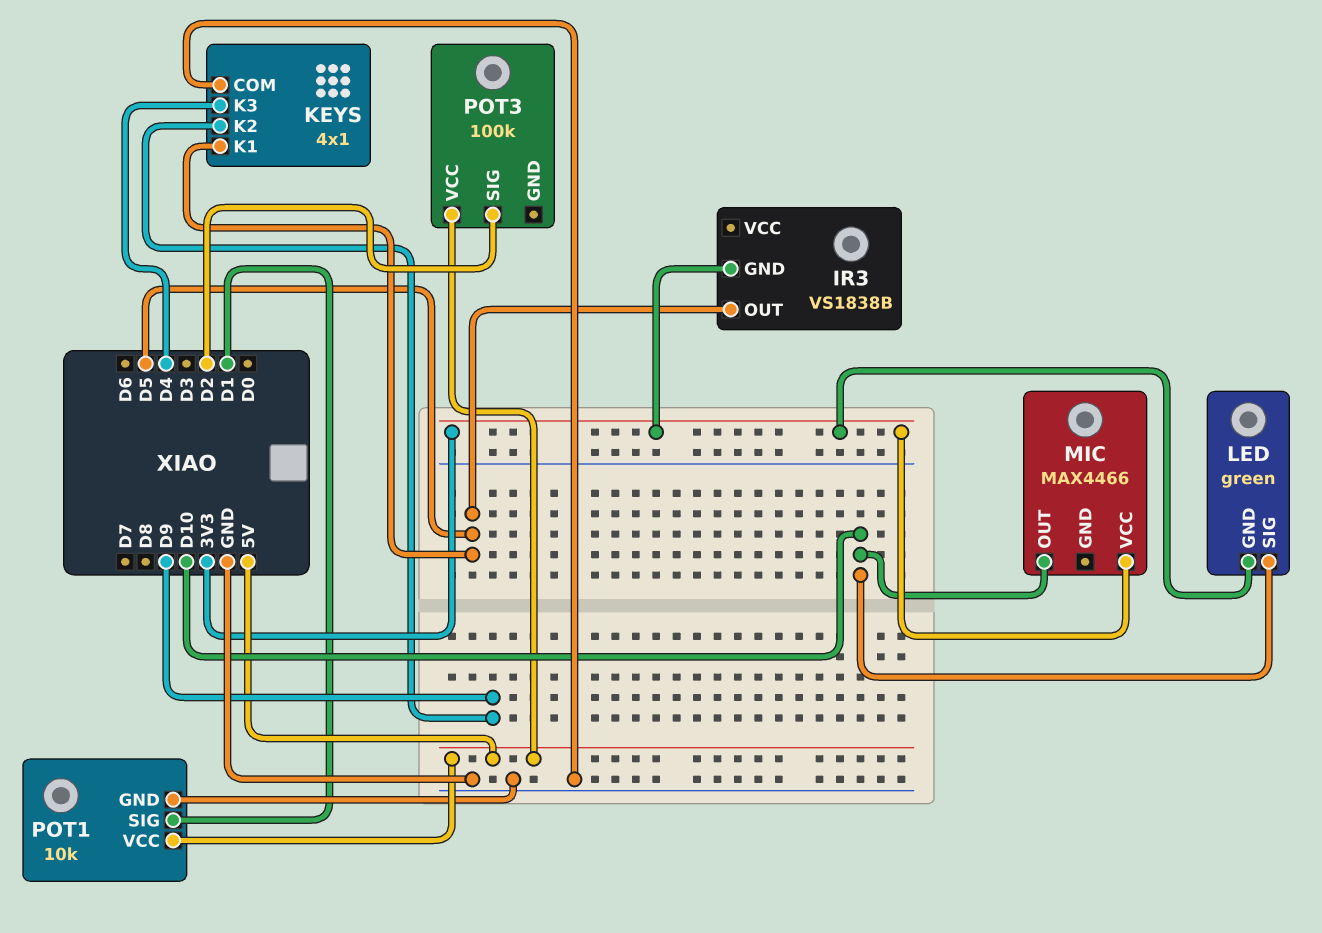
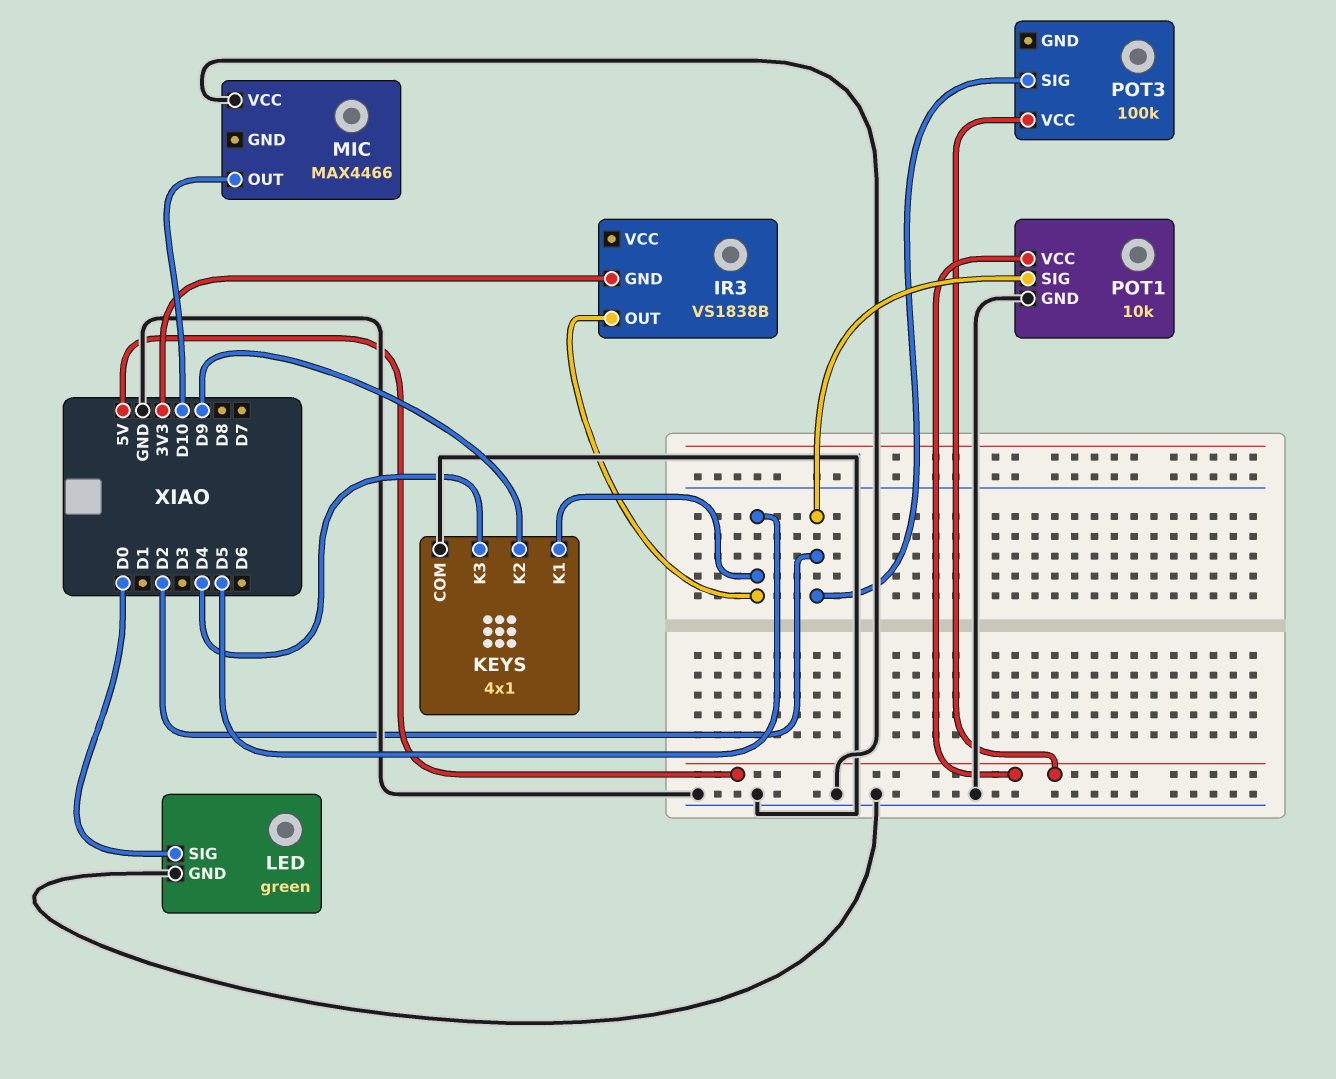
LED pin GND: 3V3 -> GND
LED pin SIG: D10 -> D0
MIC pin VCC: 3V3 -> GND
POT1 pin SIG: D1 -> D2

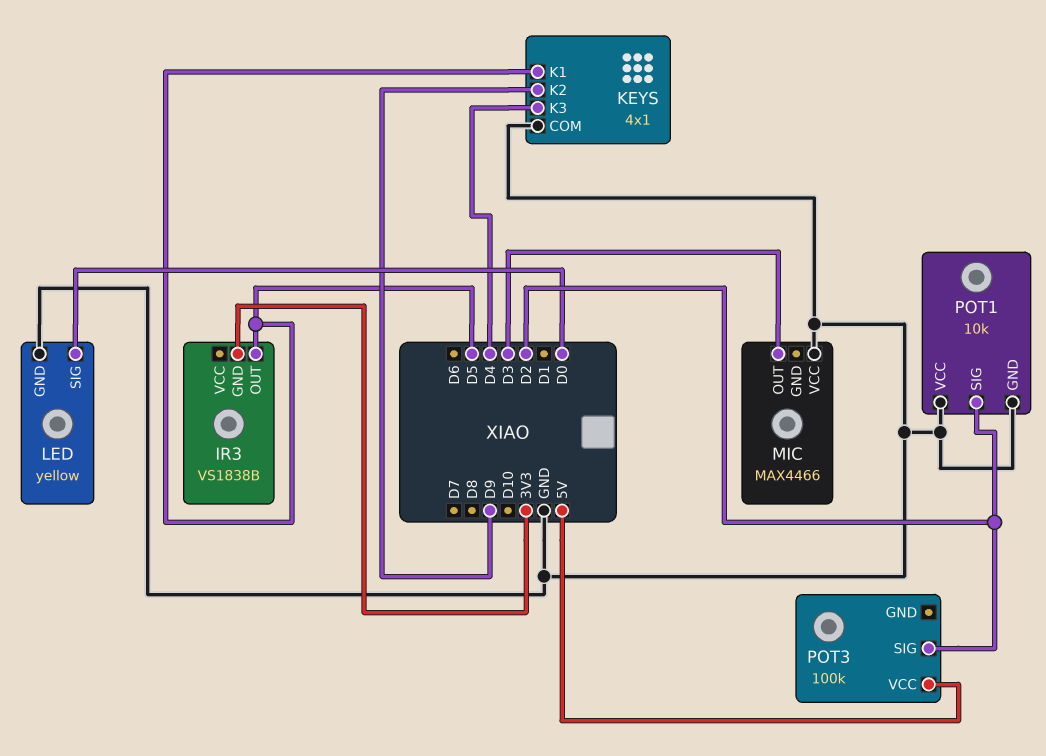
LED: green -> yellow
MIC pin OUT: D10 -> D3
POT1 pin VCC: 5V -> GND

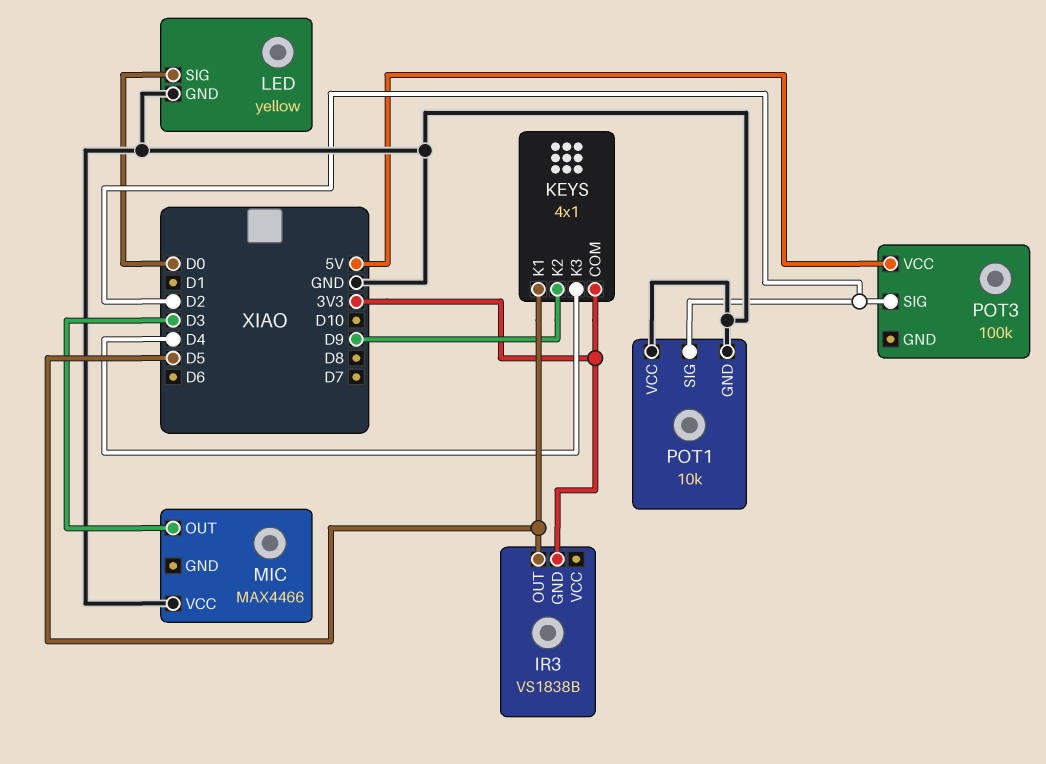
KEYS pin COM: GND -> 3V3

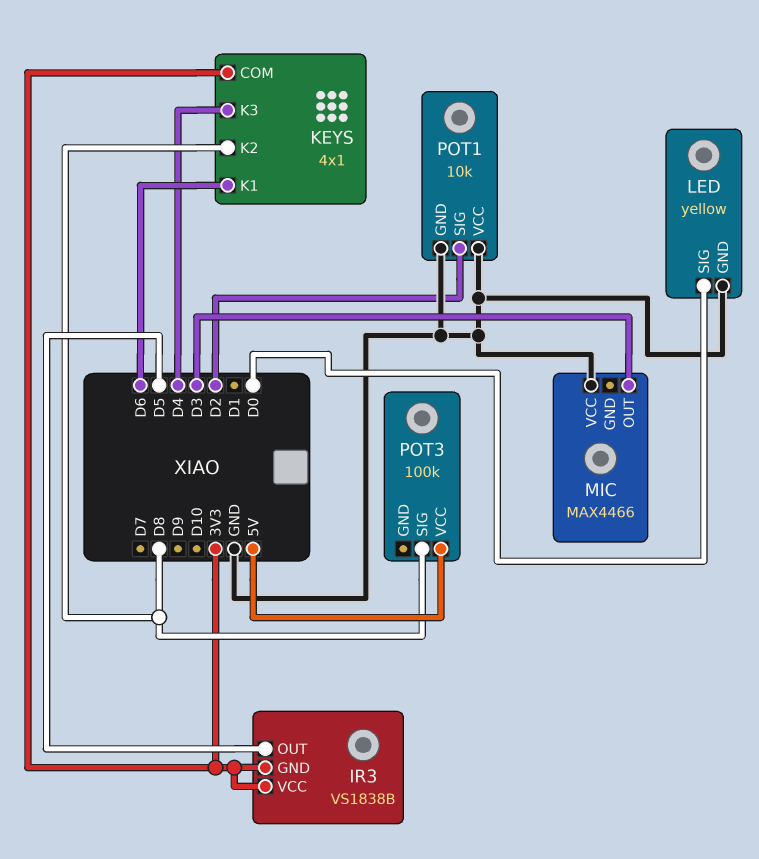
IR3 pin VCC: none -> 3V3
KEYS pin K1: D5 -> D6
KEYS pin K2: D9 -> D8
POT3 pin SIG: D2 -> D8

